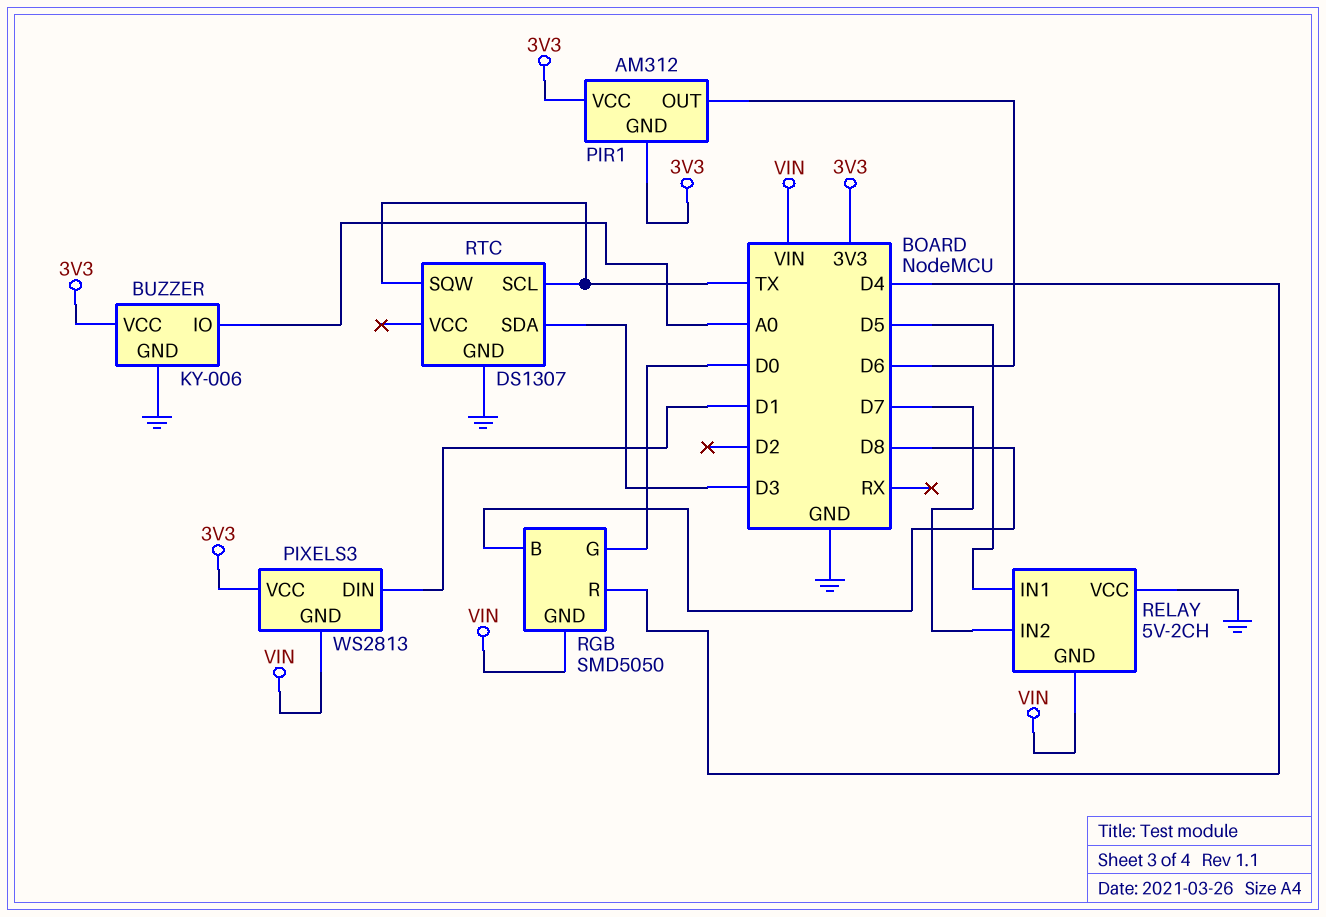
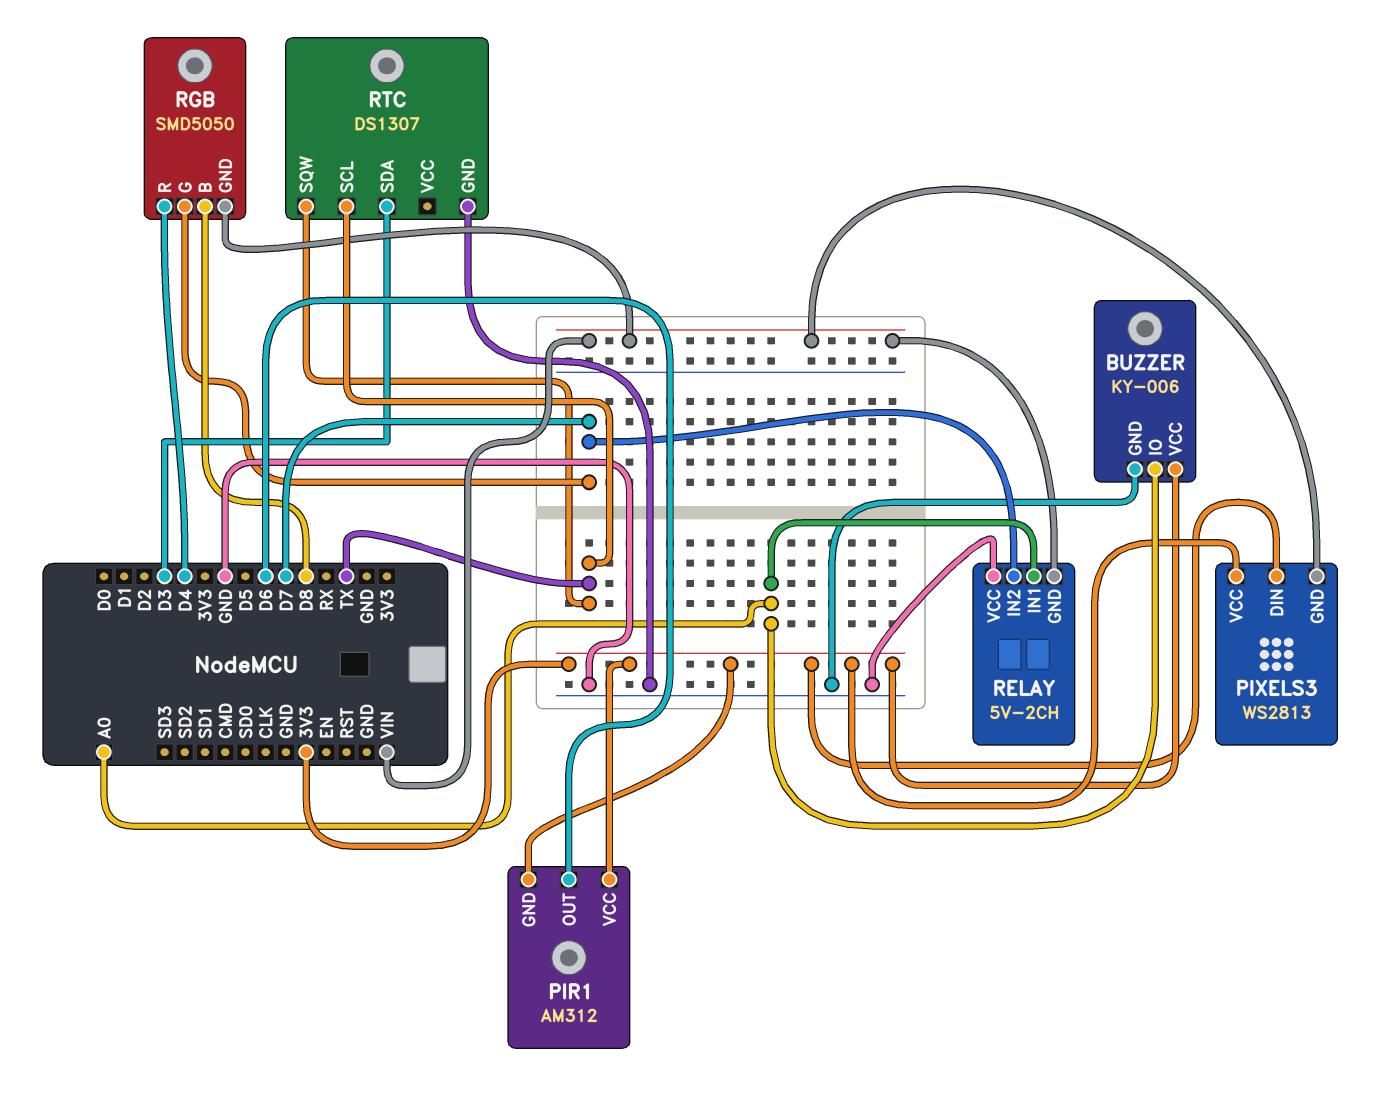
PIXELS3 pin DIN: D1 -> 3V3
RELAY pin IN1: D5 -> A0
RGB pin G: D0 -> D7

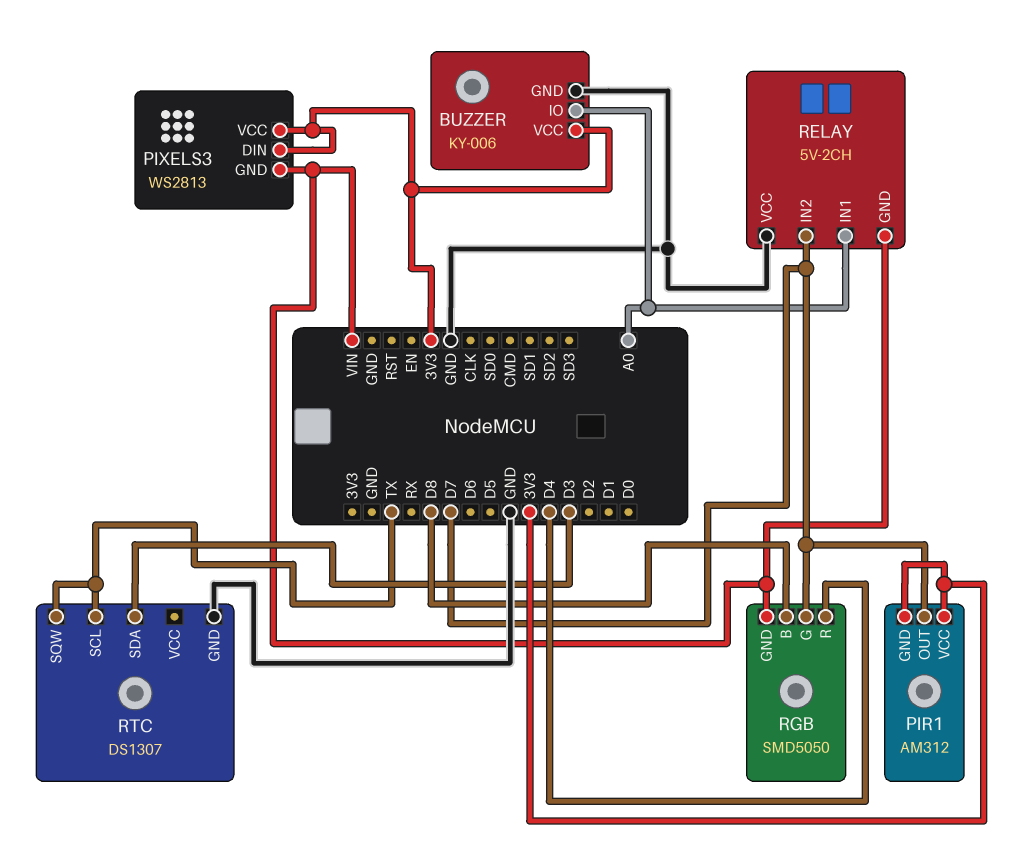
PIR1 pin OUT: D6 -> D7

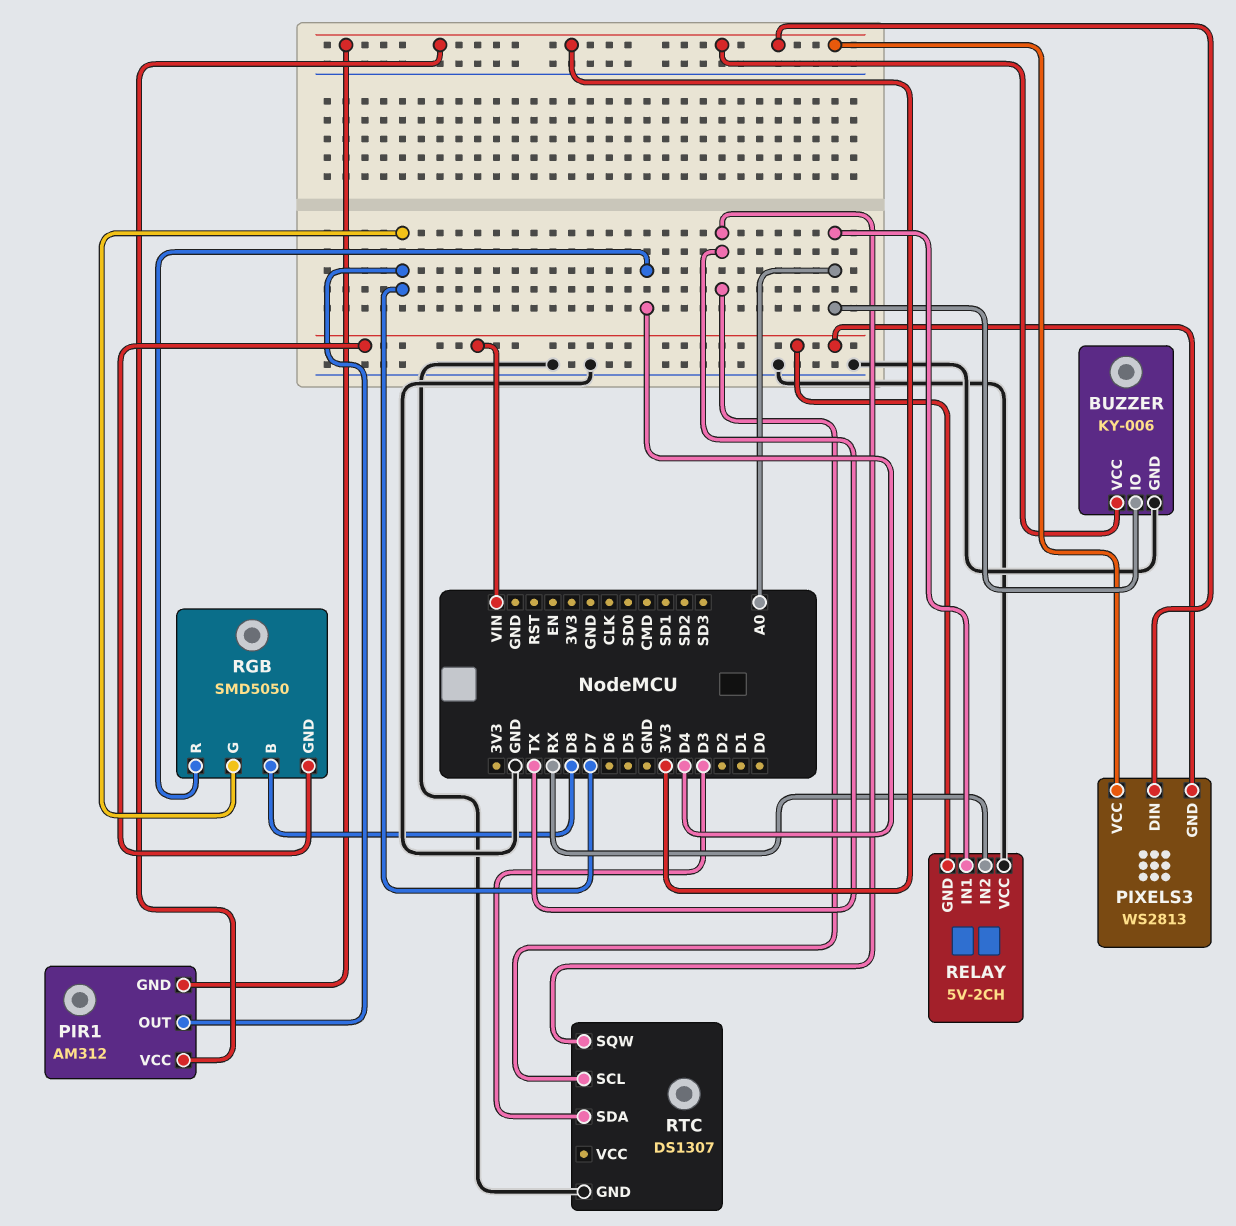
RELAY pin IN2: D7 -> RX

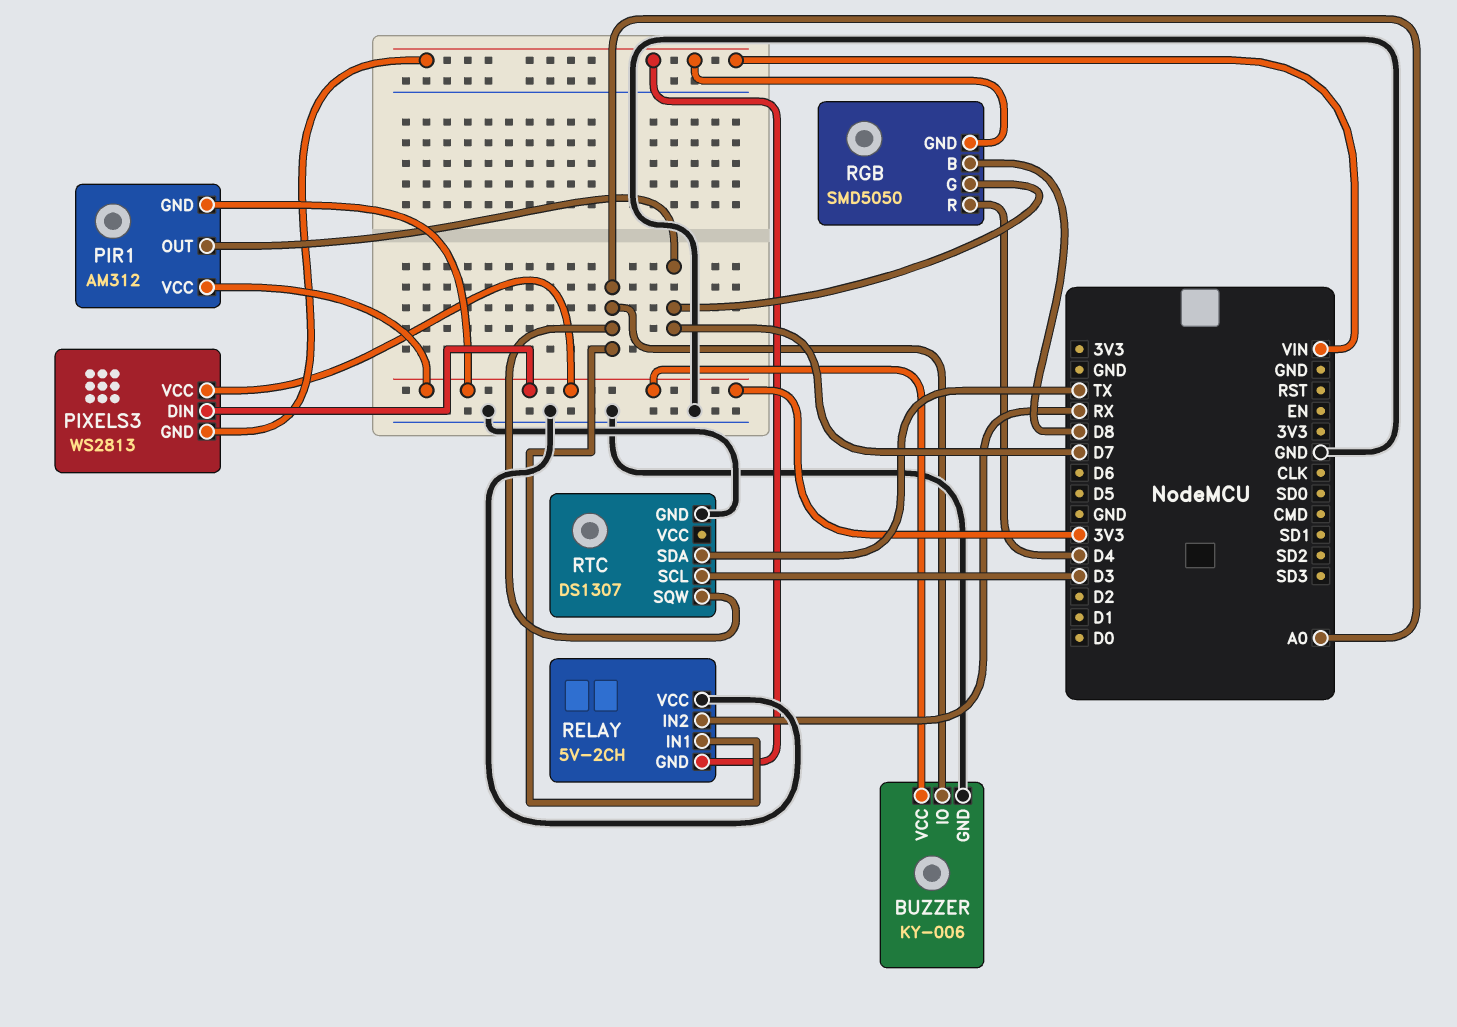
RTC pin SCL: TX -> D3
RTC pin SDA: D3 -> TX
RTC pin SQW: TX -> A0

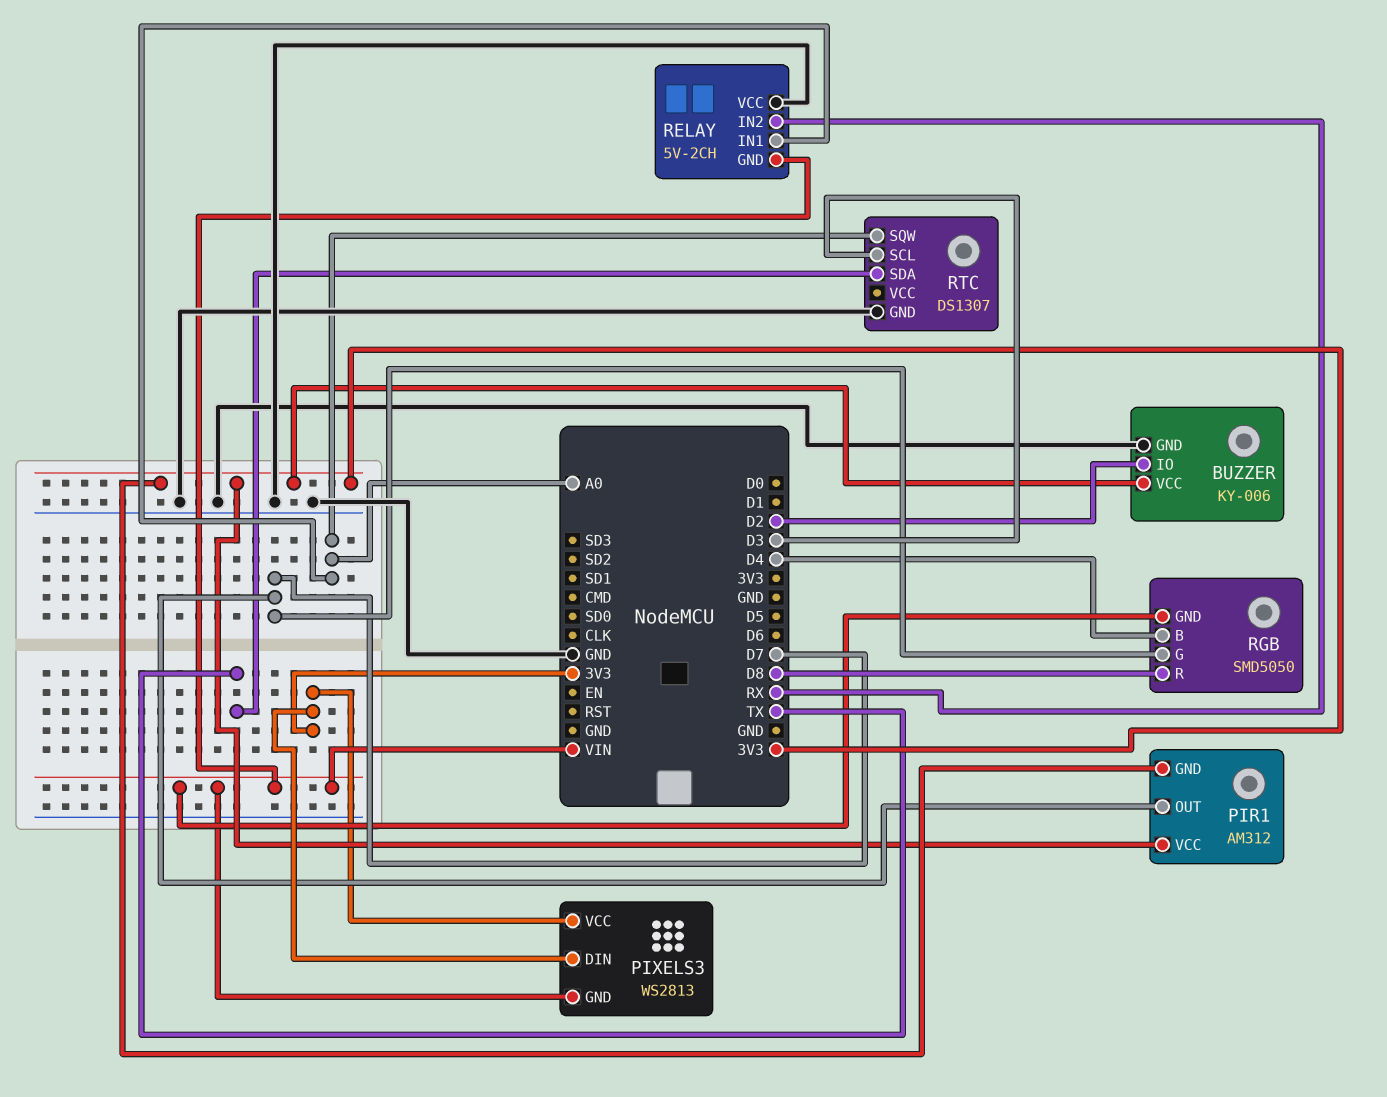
BUZZER pin IO: A0 -> D2
RGB pin B: D8 -> D4
RGB pin R: D4 -> D8

